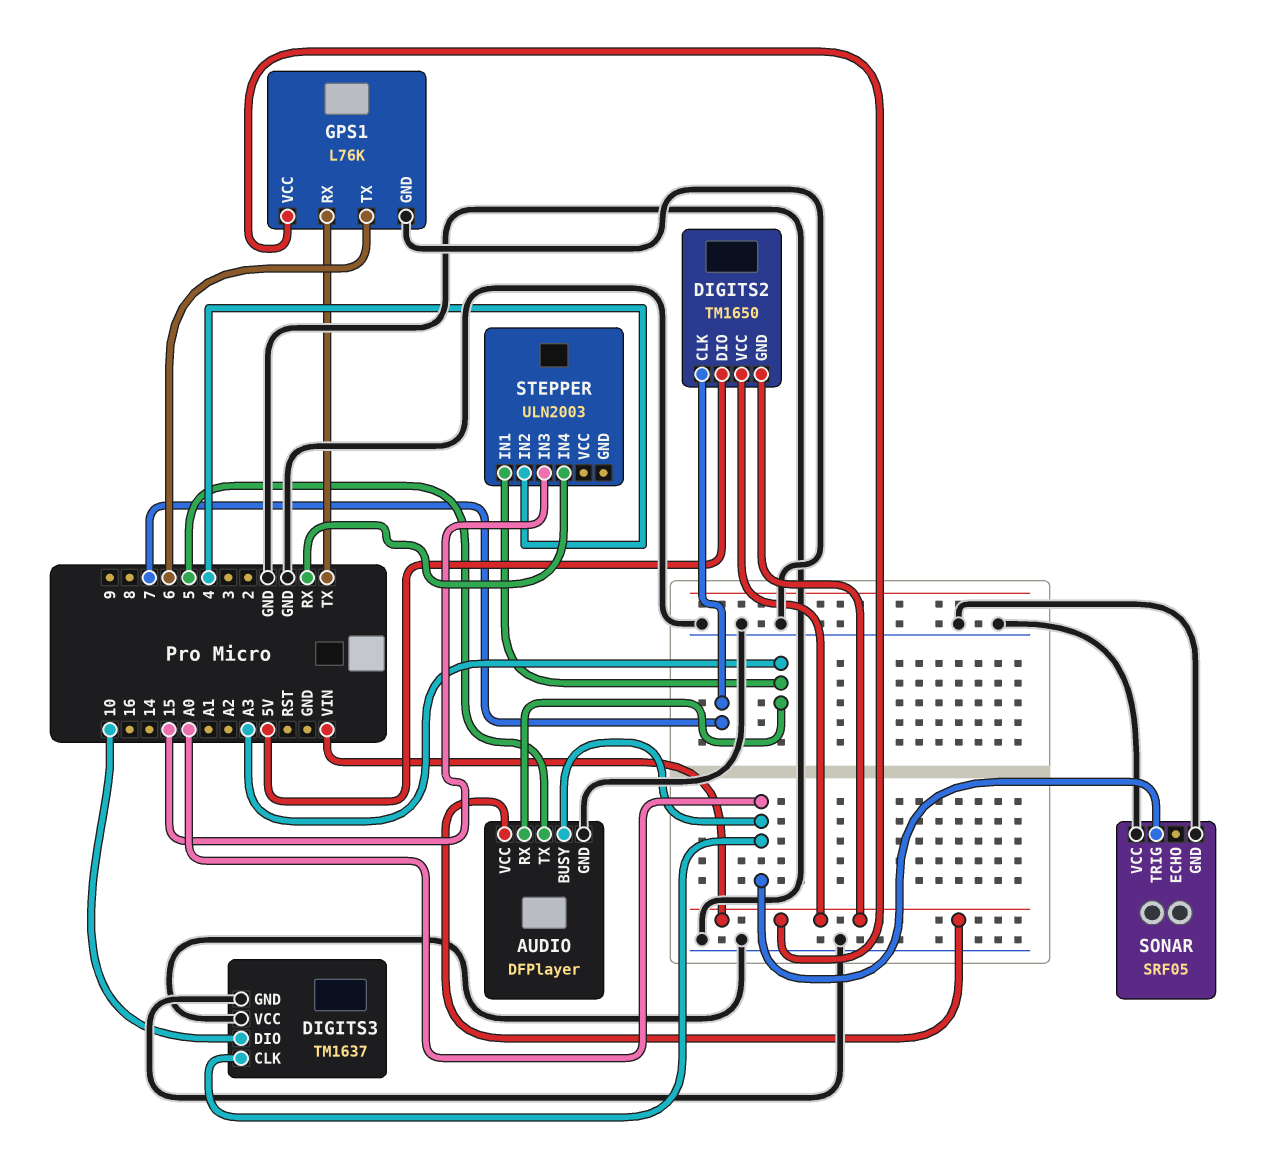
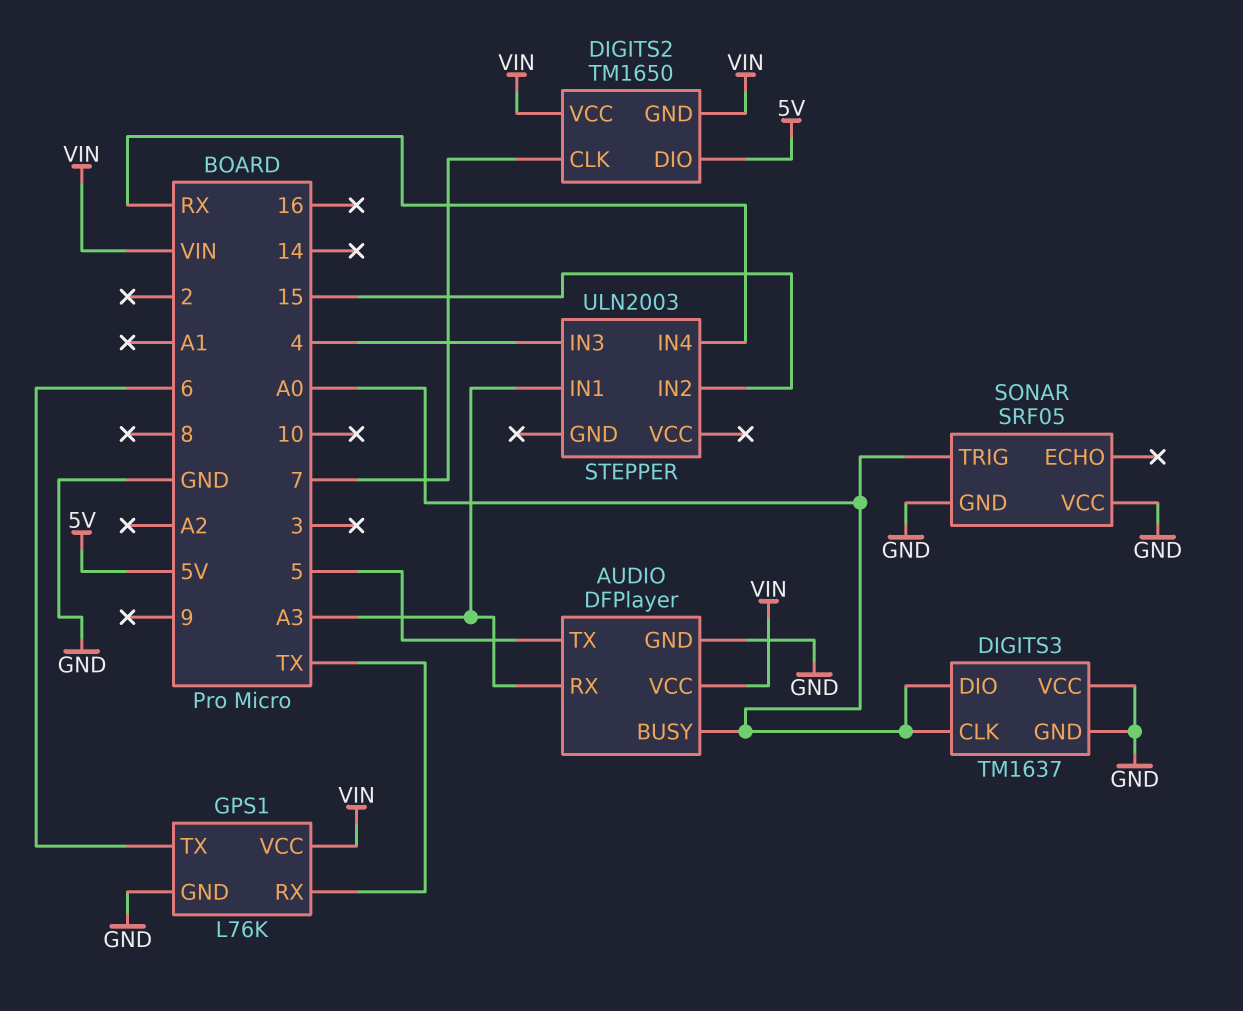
DIGITS3 pin DIO: 10 -> A0
STEPPER pin IN2: 4 -> 15
STEPPER pin IN3: 15 -> 4

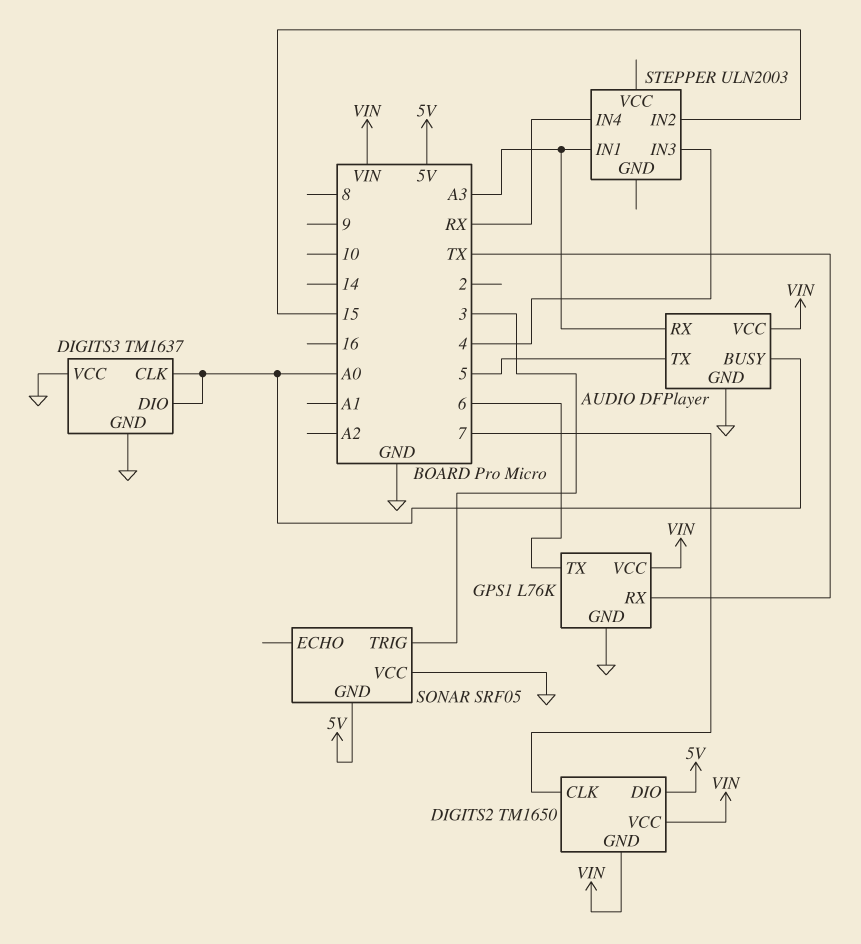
SONAR pin GND: GND -> 5V
SONAR pin TRIG: A0 -> 3

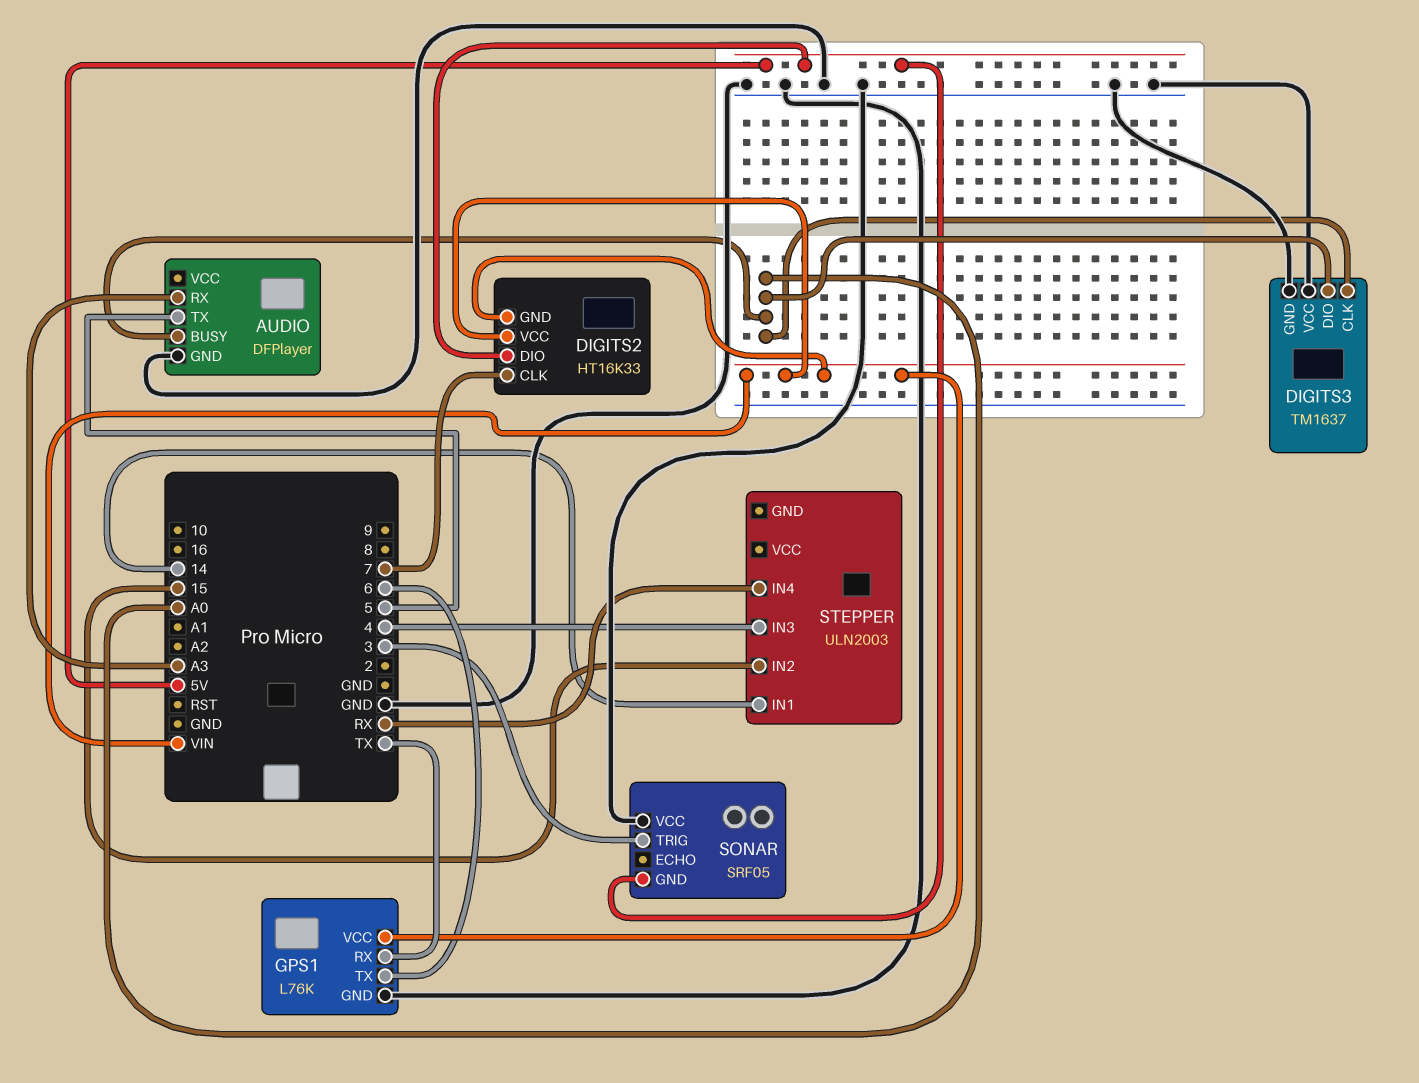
AUDIO pin VCC: VIN -> none
DIGITS2: TM1650 -> HT16K33
STEPPER pin IN1: A3 -> 14

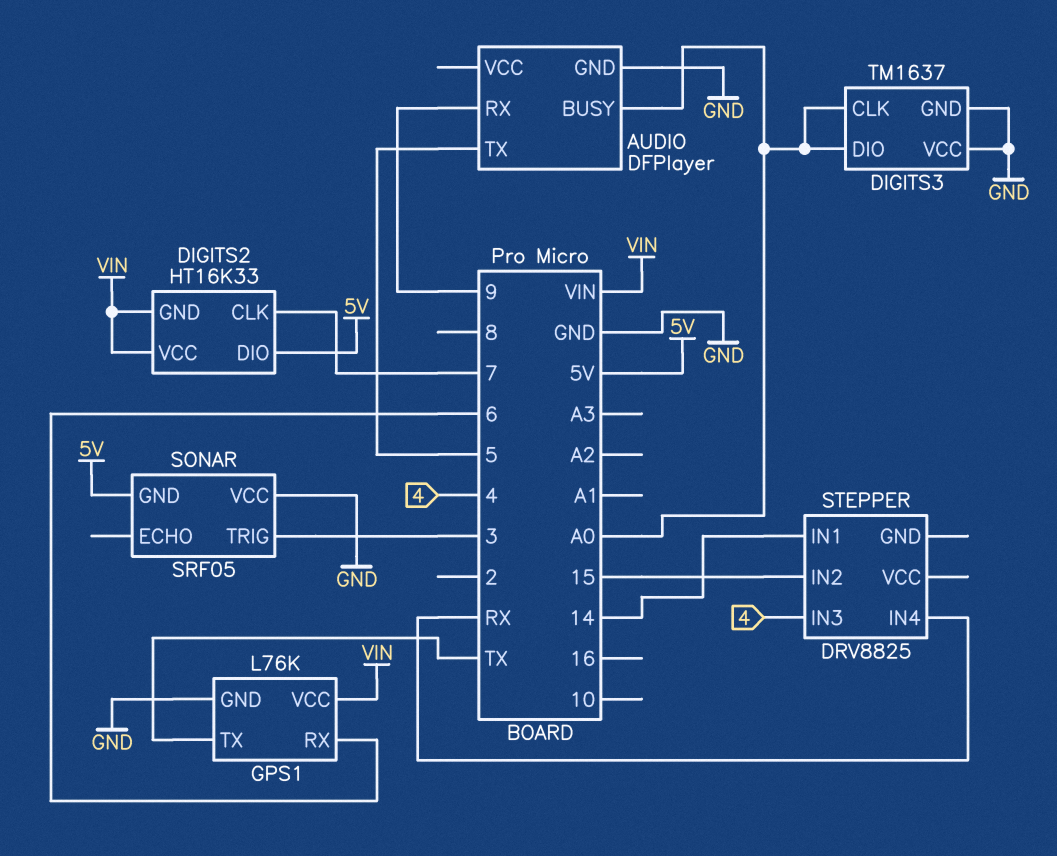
AUDIO pin RX: A3 -> 9
GPS1 pin RX: TX -> 6
GPS1 pin TX: 6 -> TX
STEPPER: ULN2003 -> DRV8825

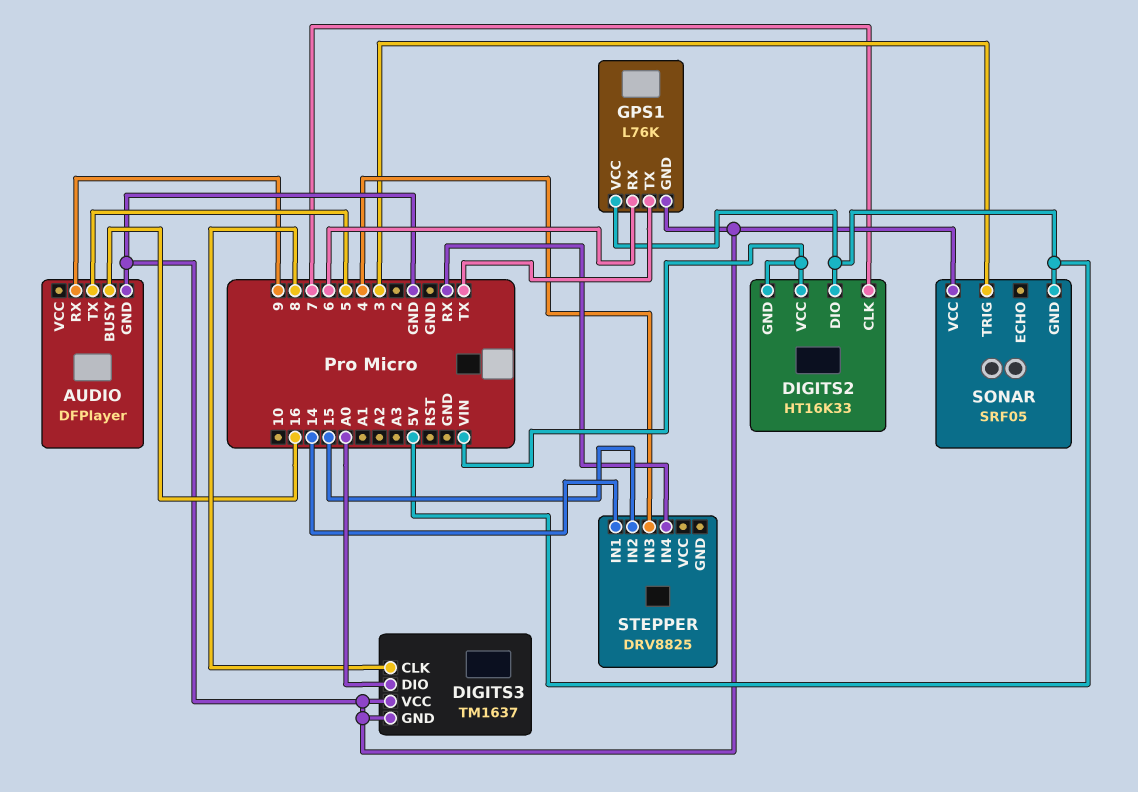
AUDIO pin BUSY: A0 -> 16
DIGITS3 pin CLK: A0 -> 8
GPS1 pin VCC: VIN -> 5V

